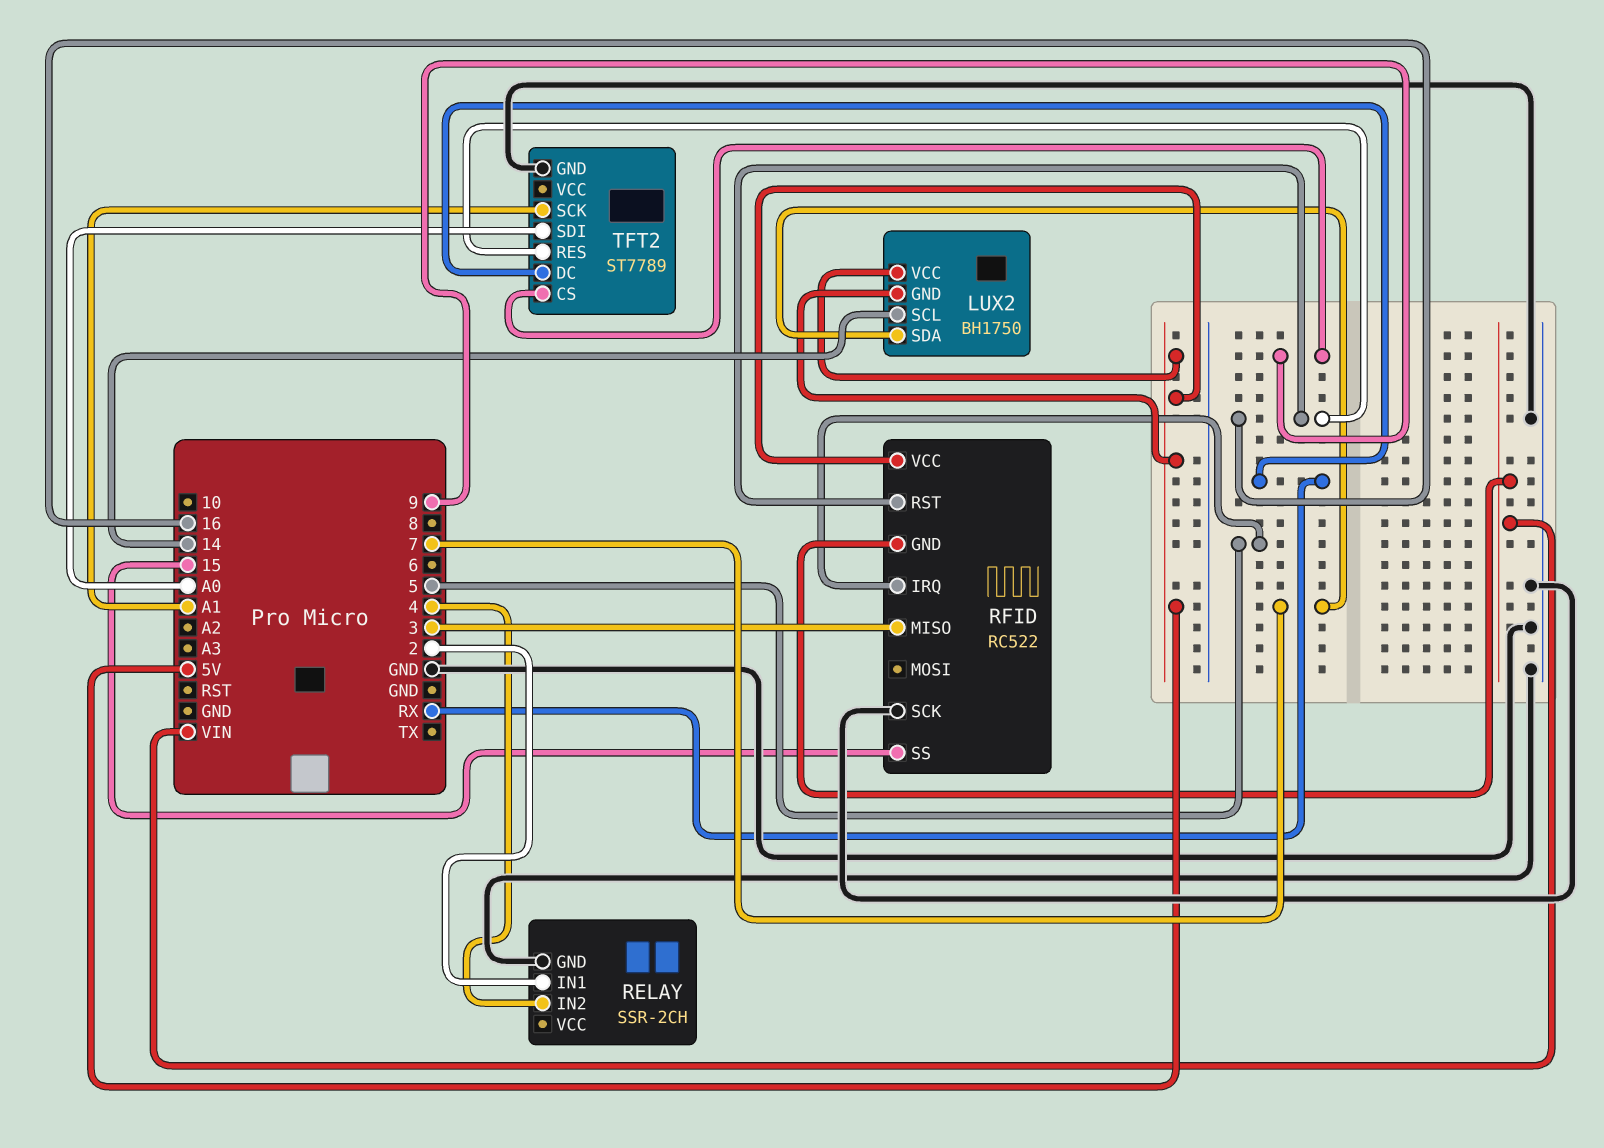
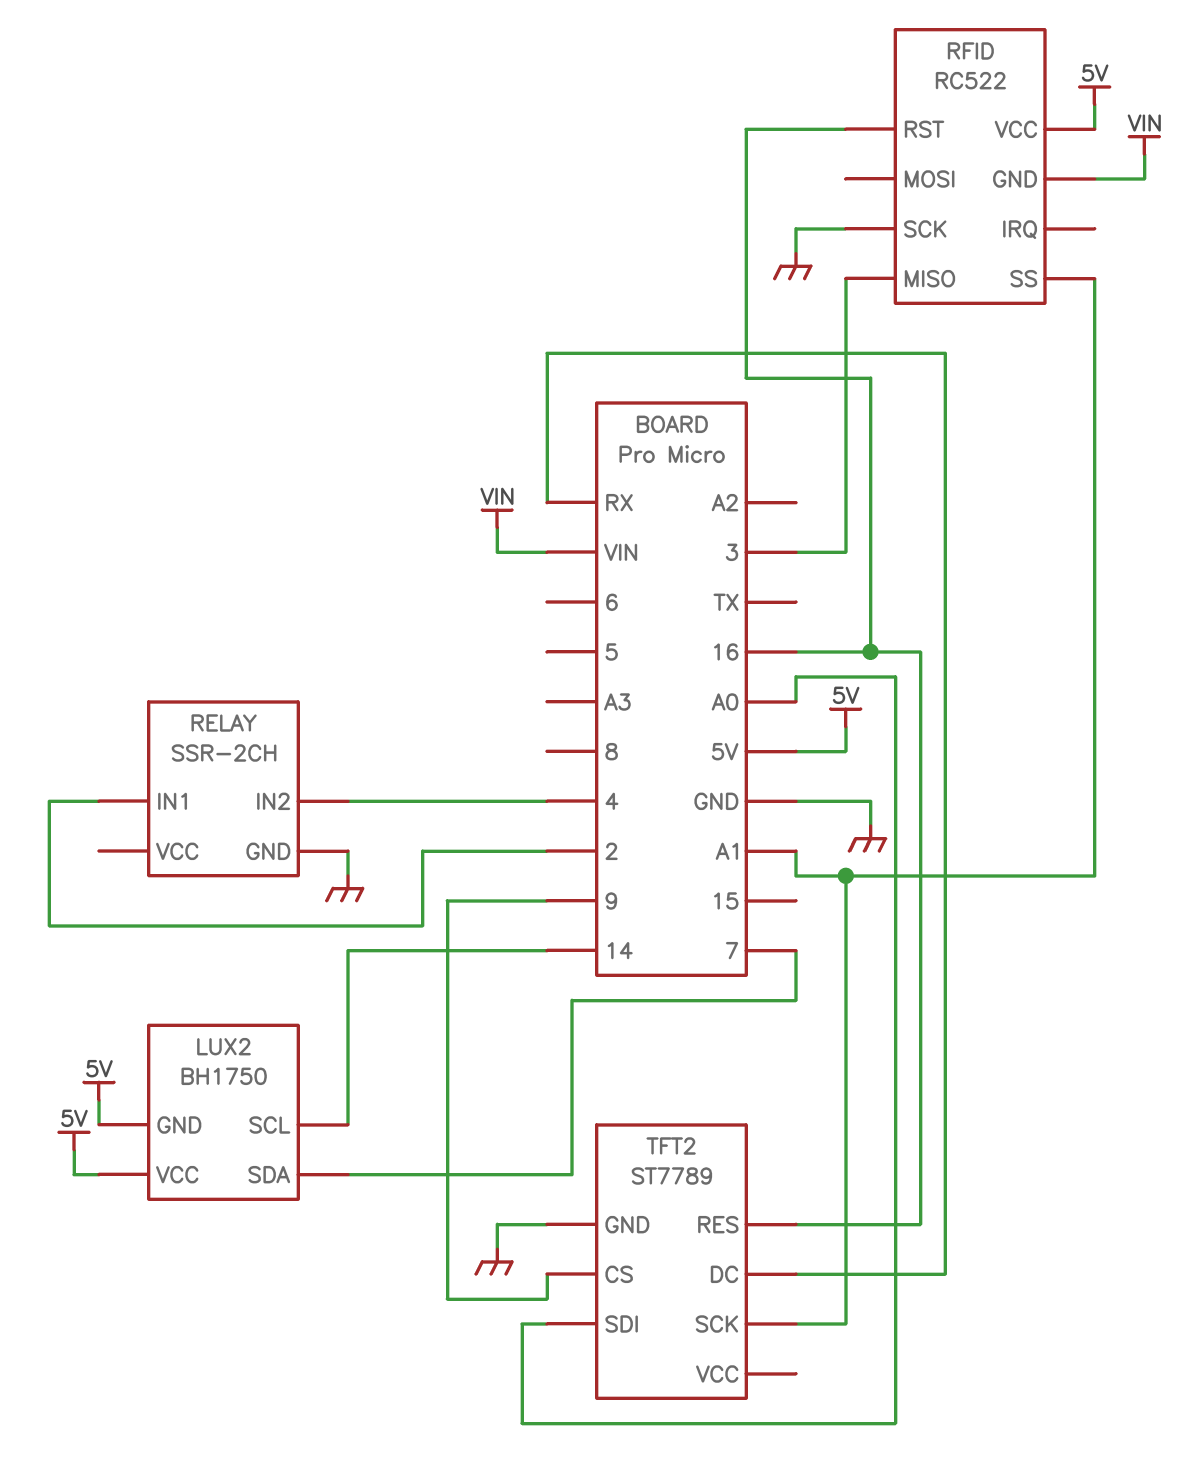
RFID pin IRQ: 5 -> none
RFID pin SS: 15 -> A1

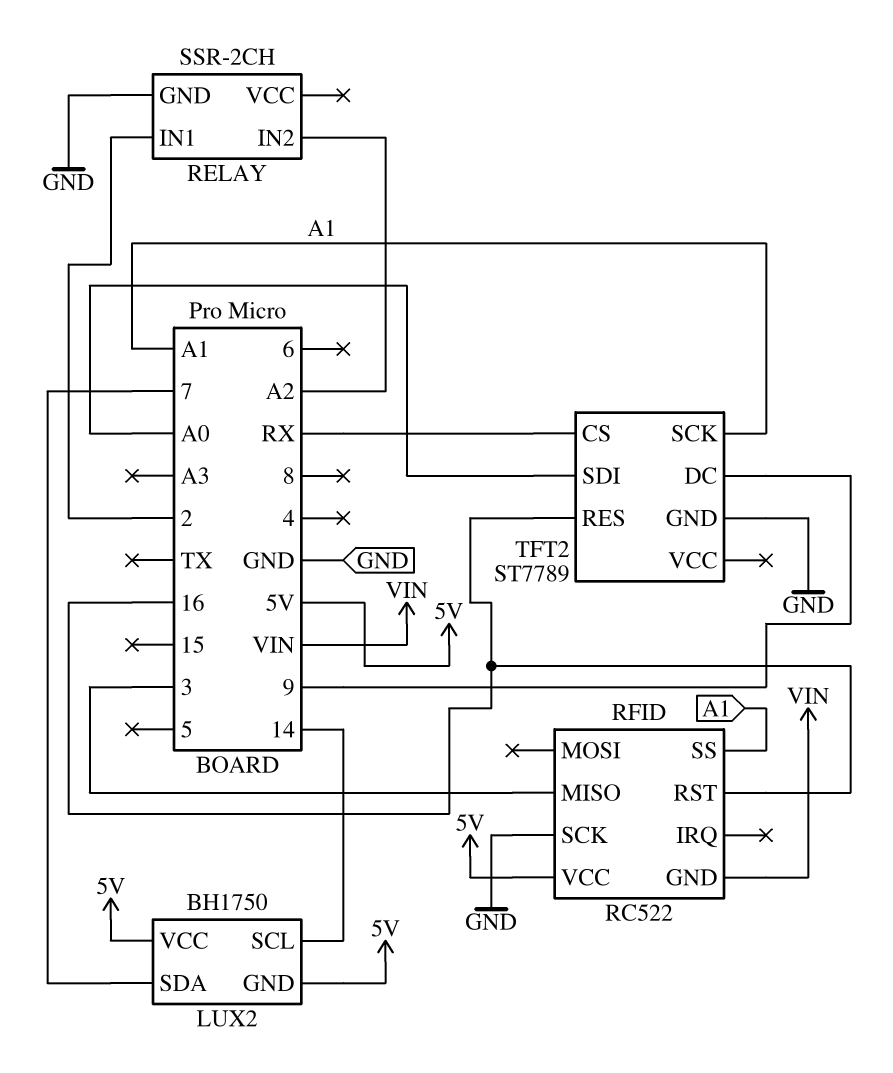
RELAY pin IN2: 4 -> A2
TFT2 pin CS: 9 -> RX
TFT2 pin DC: RX -> 9

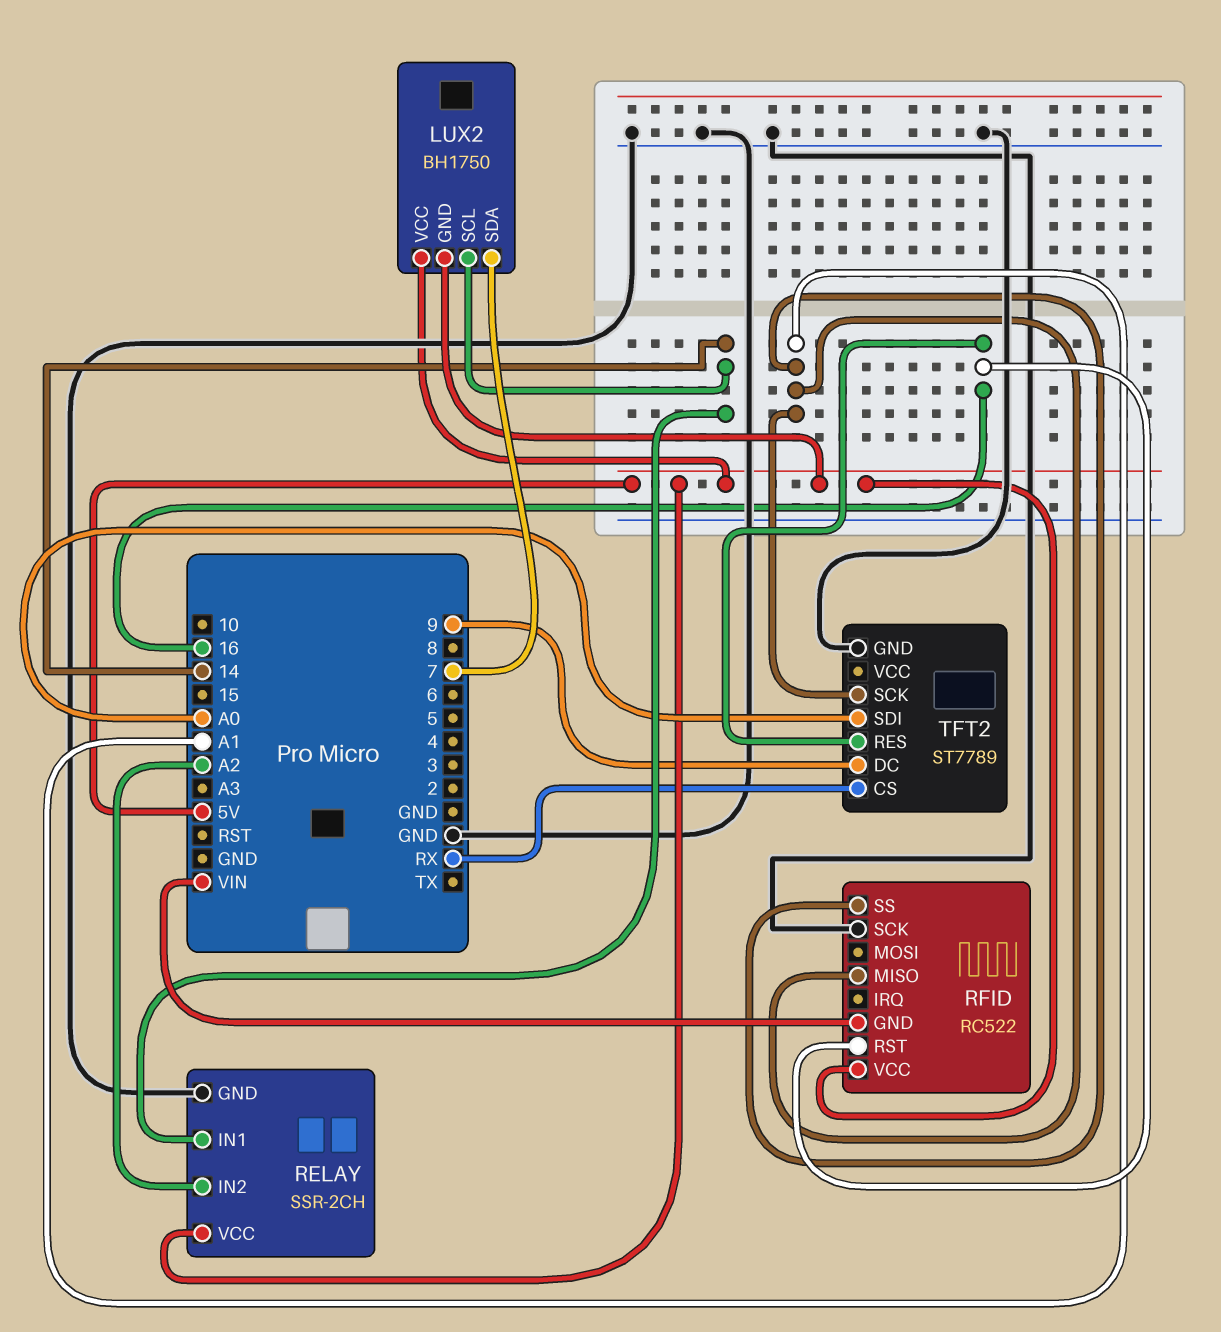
RELAY pin IN1: 2 -> 14
RELAY pin VCC: none -> 5V
RFID pin MISO: 3 -> A1

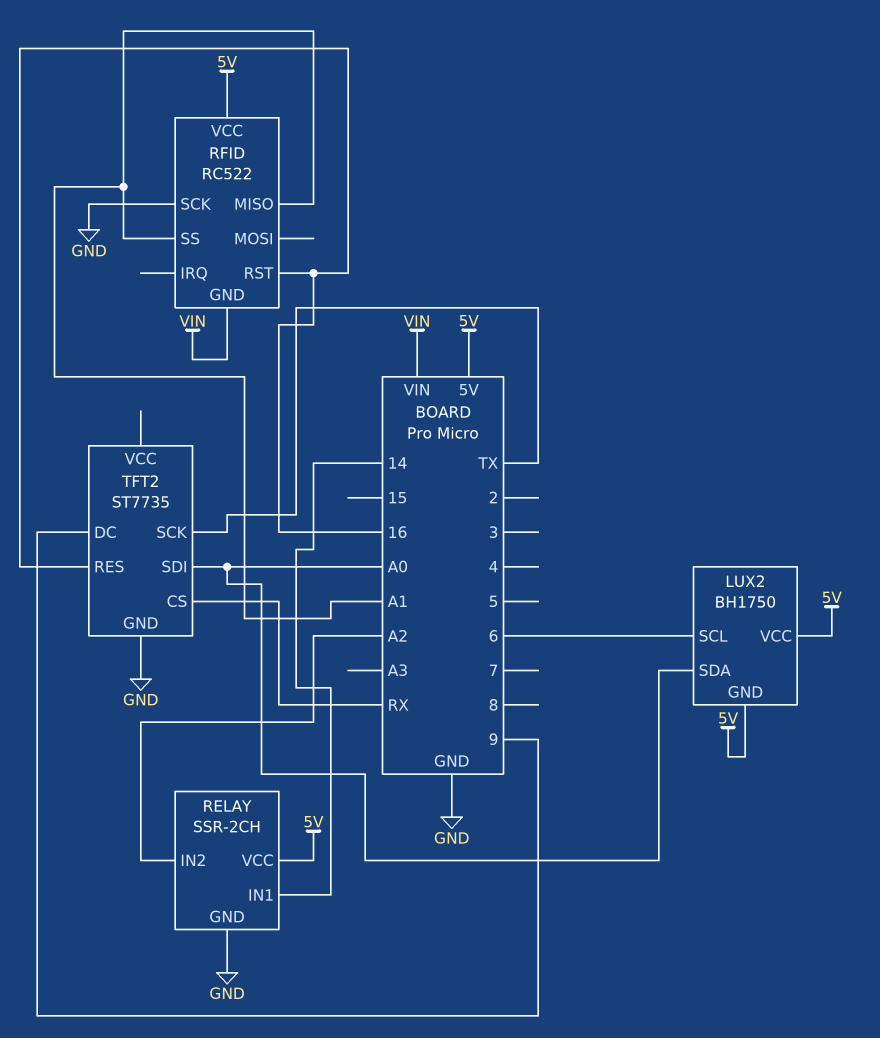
LUX2 pin SCL: 14 -> 6
LUX2 pin SDA: 7 -> A0
TFT2: ST7789 -> ST7735
TFT2 pin SCK: A1 -> TX

